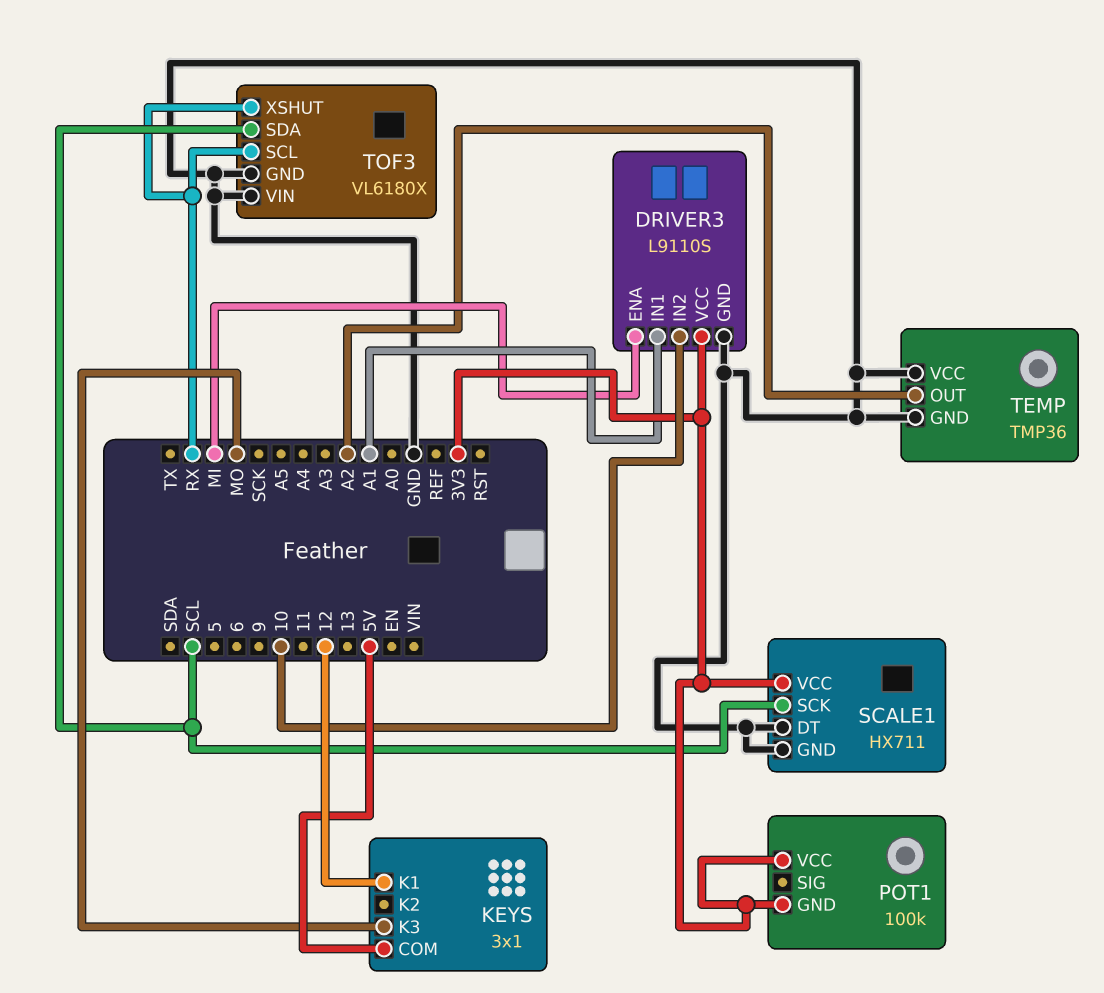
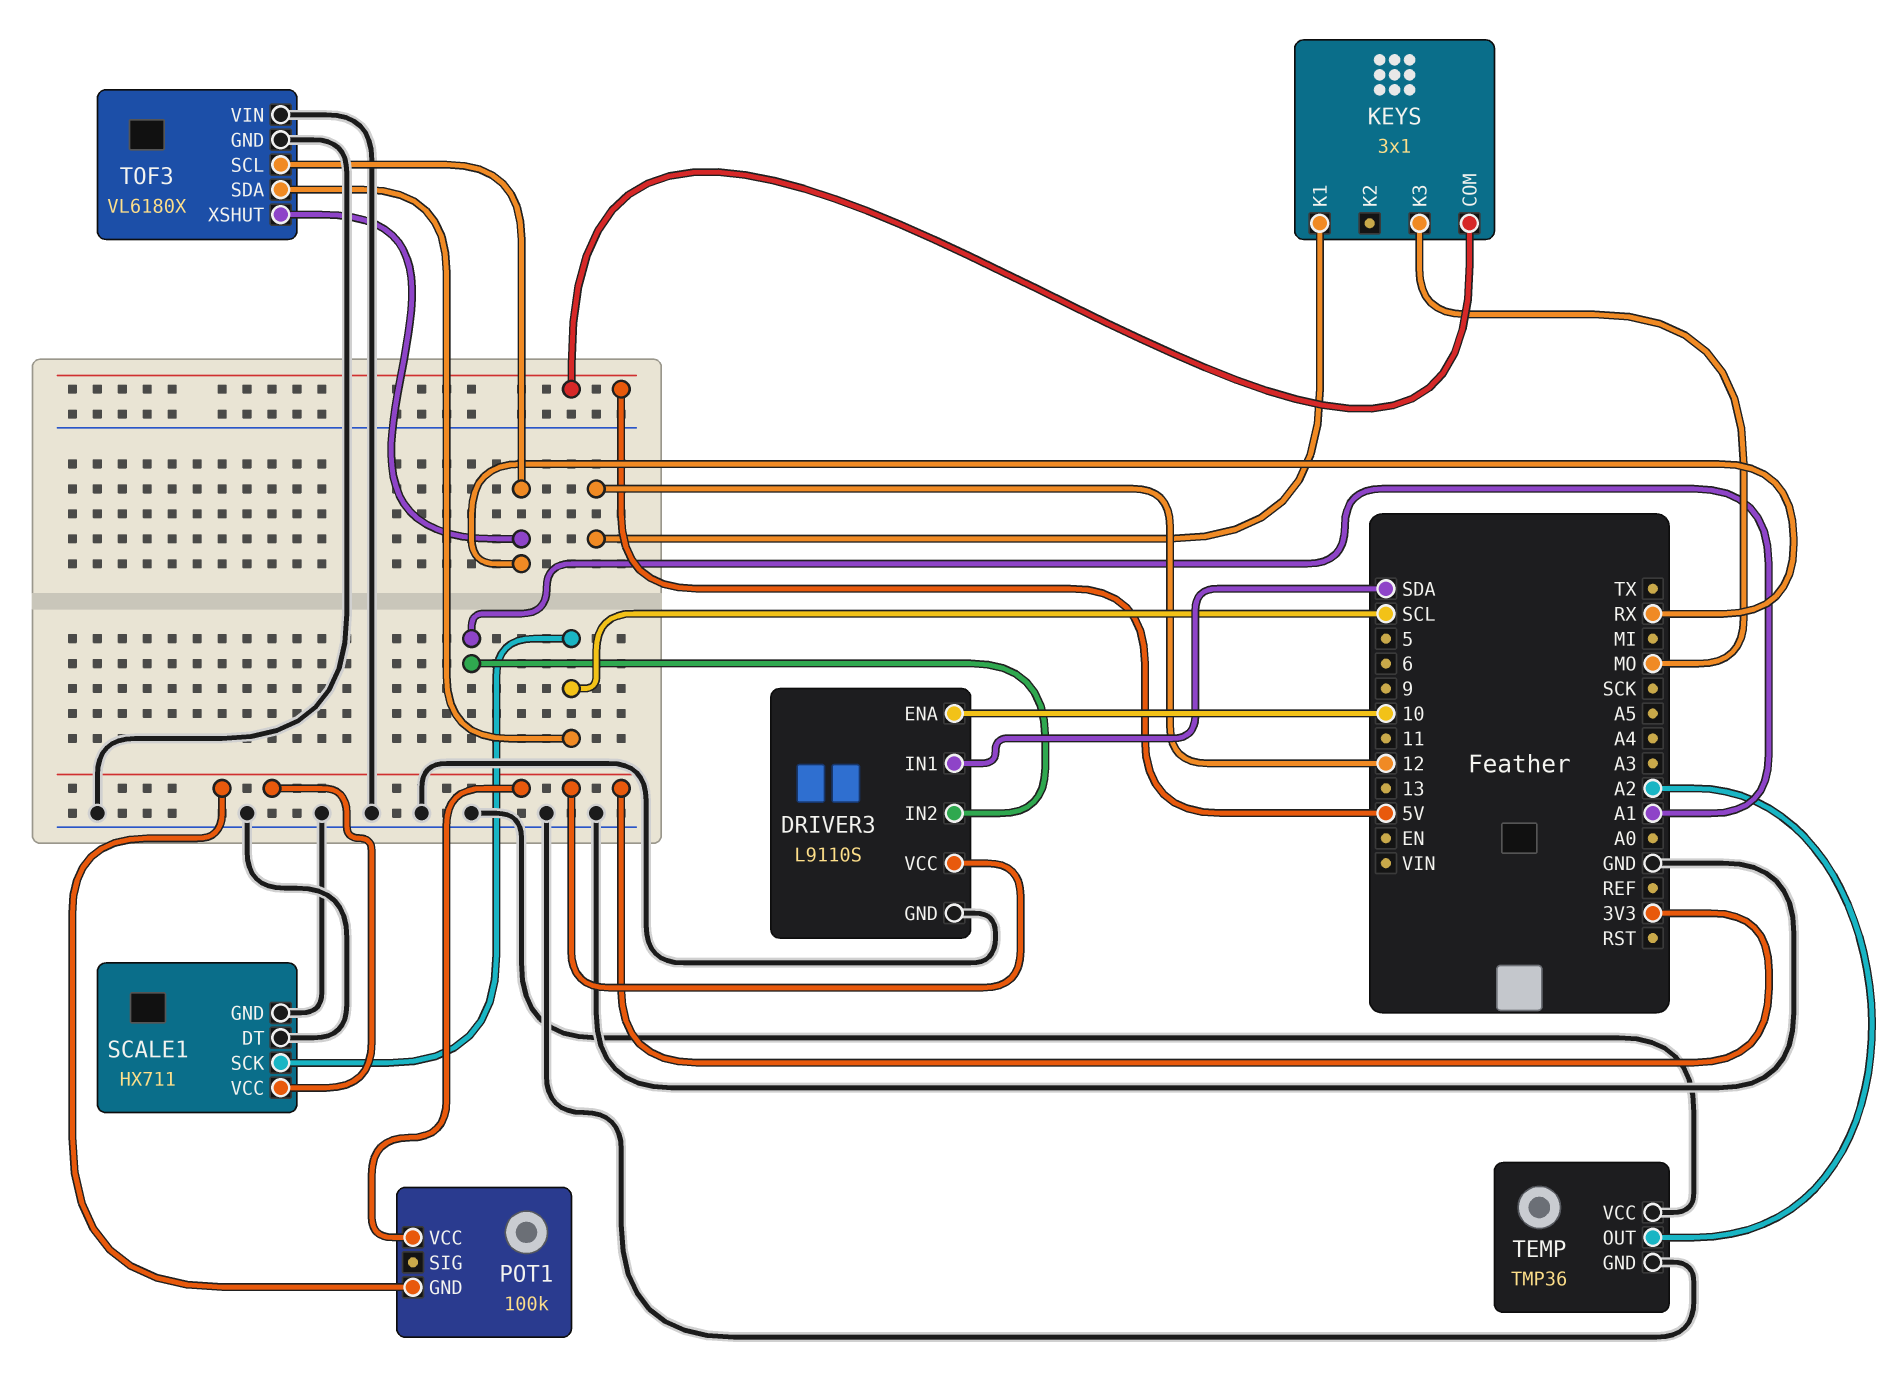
DRIVER3 pin ENA: MI -> 10
DRIVER3 pin IN1: A1 -> SDA
DRIVER3 pin IN2: 10 -> A1

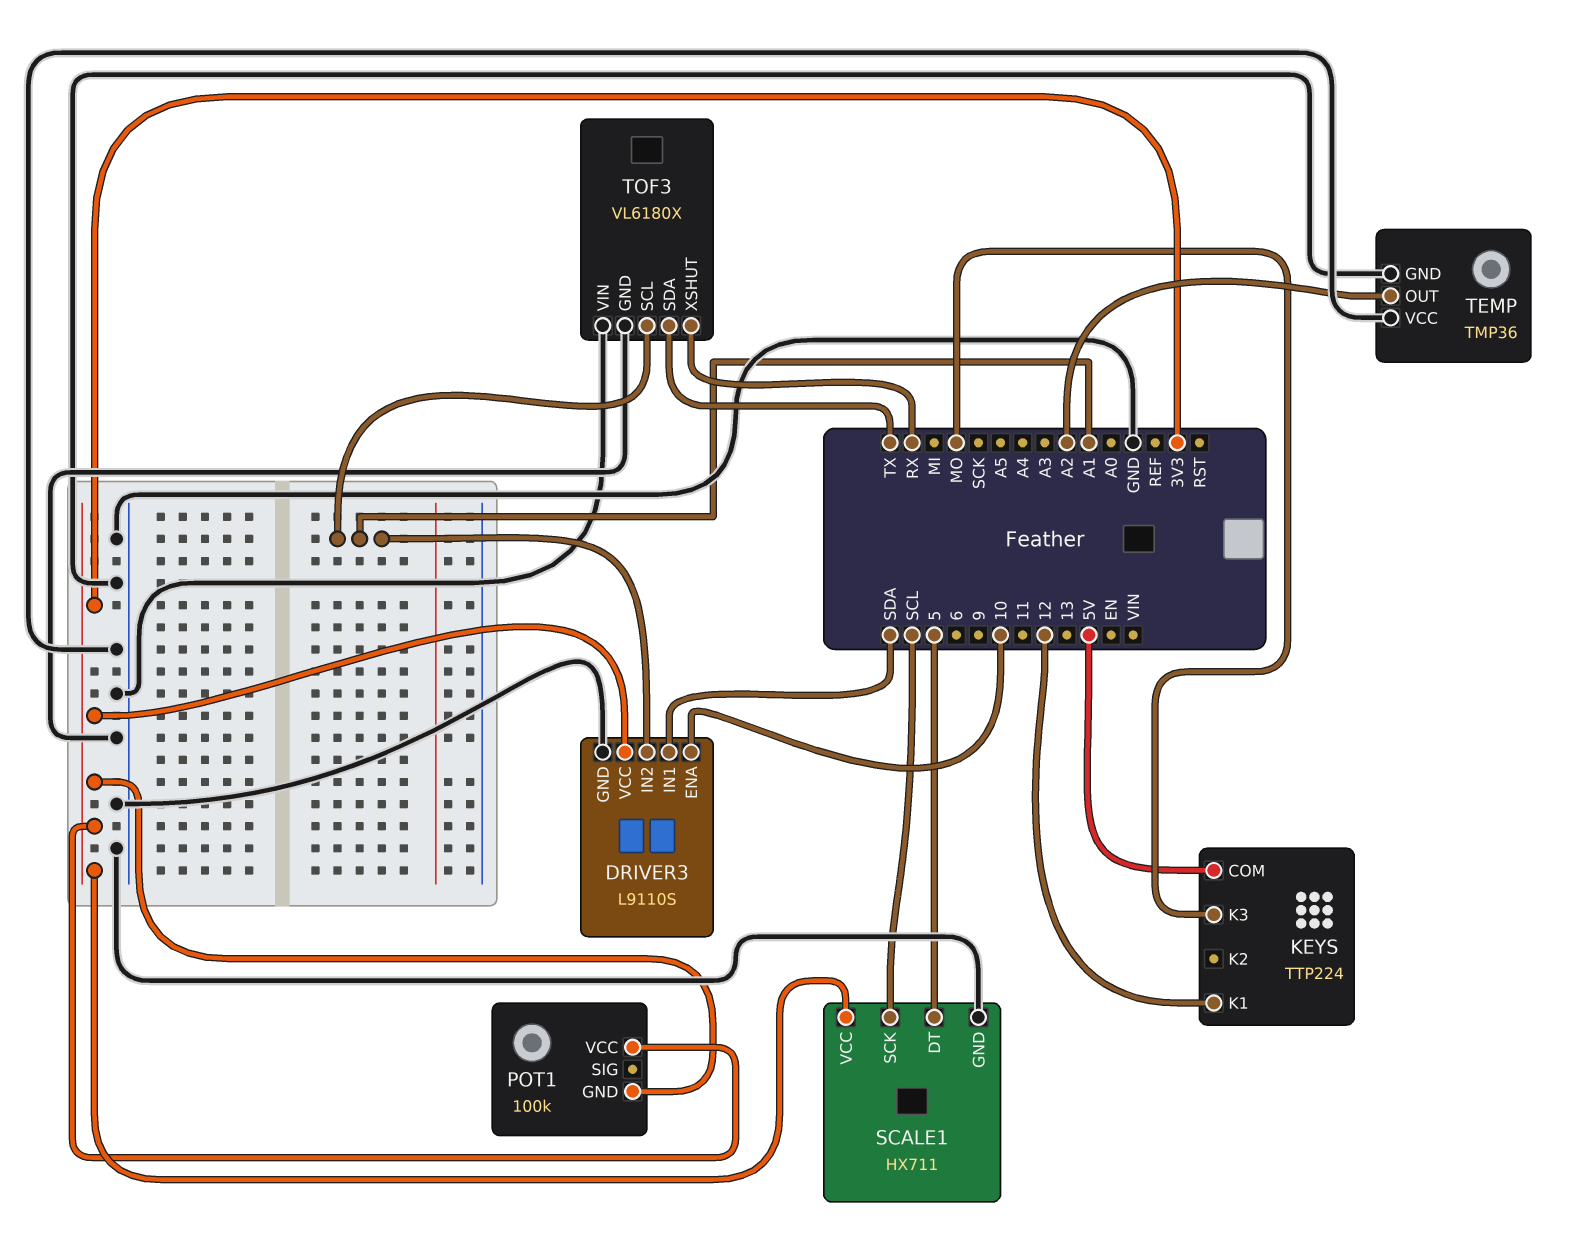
KEYS: 3x1 -> TTP224
SCALE1 pin DT: GND -> 5
TOF3 pin SCL: RX -> A1
TOF3 pin SDA: SCL -> TX

